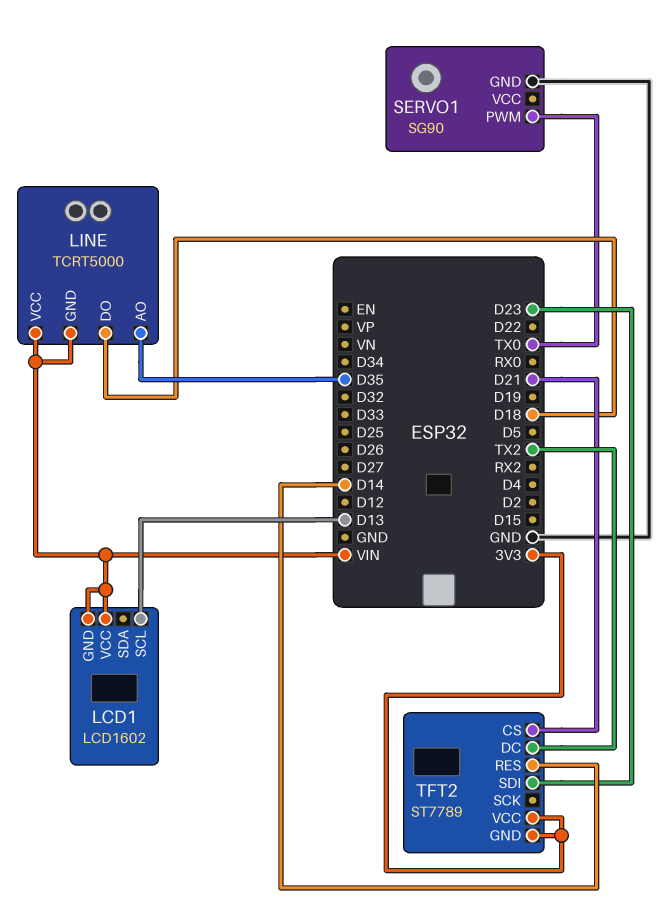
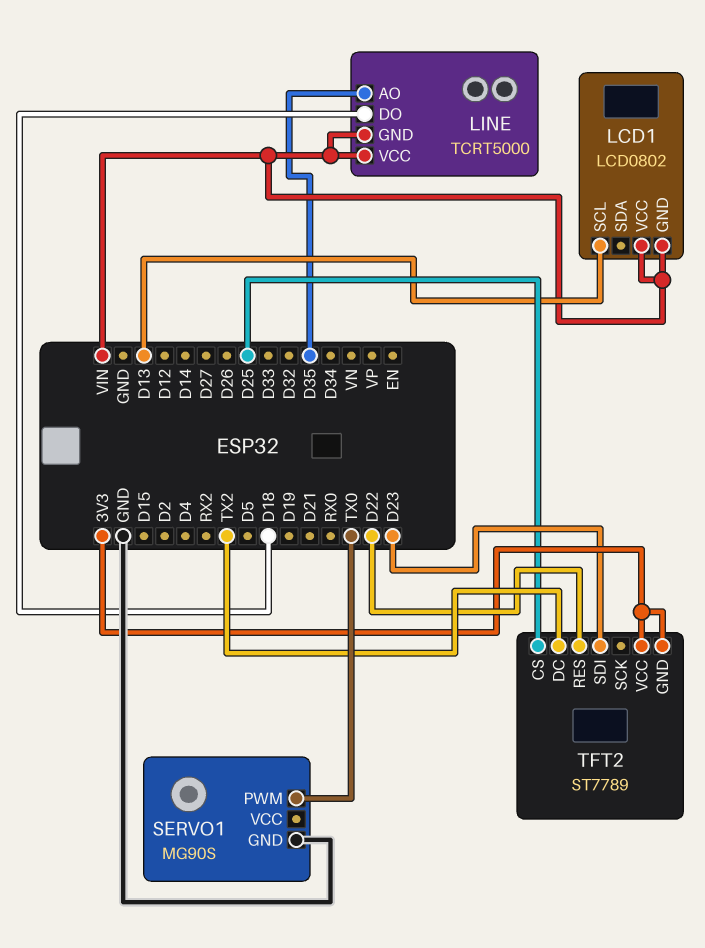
LCD1: LCD1602 -> LCD0802
SERVO1: SG90 -> MG90S
TFT2 pin CS: D21 -> D25
TFT2 pin RES: D14 -> D22

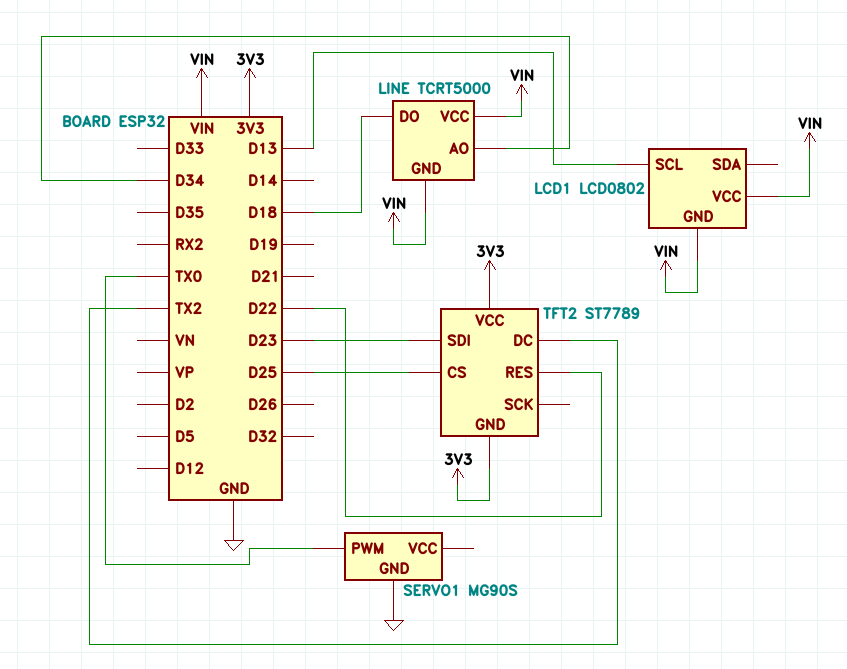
LINE pin AO: D35 -> D34

